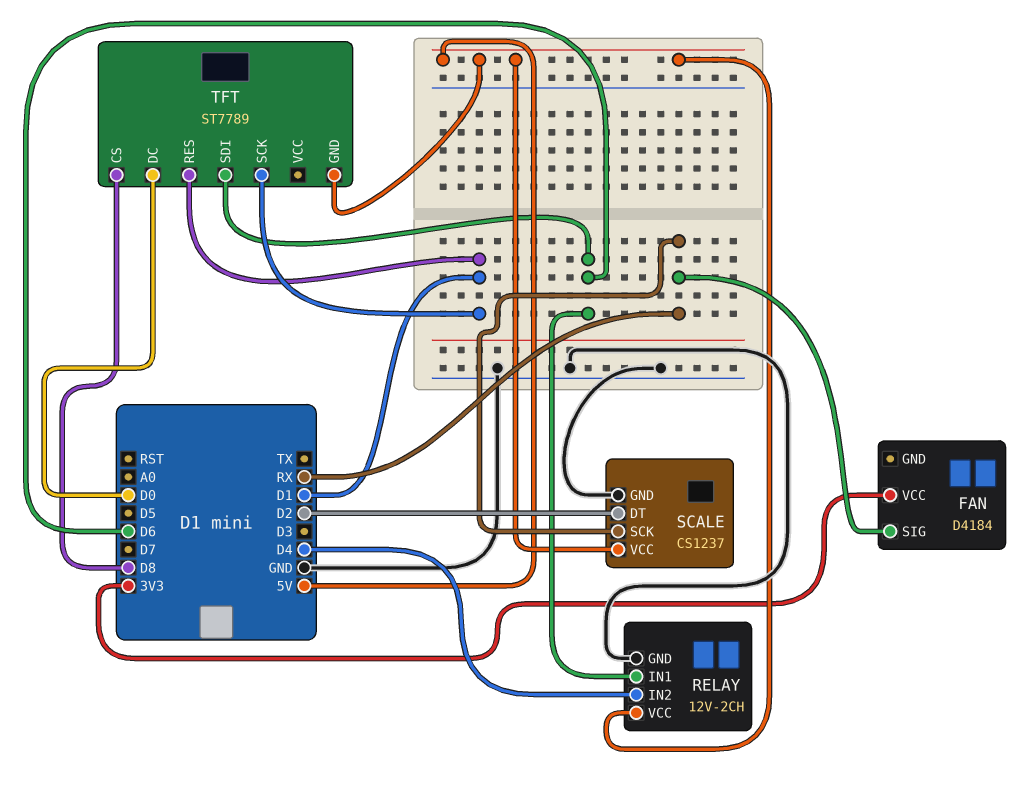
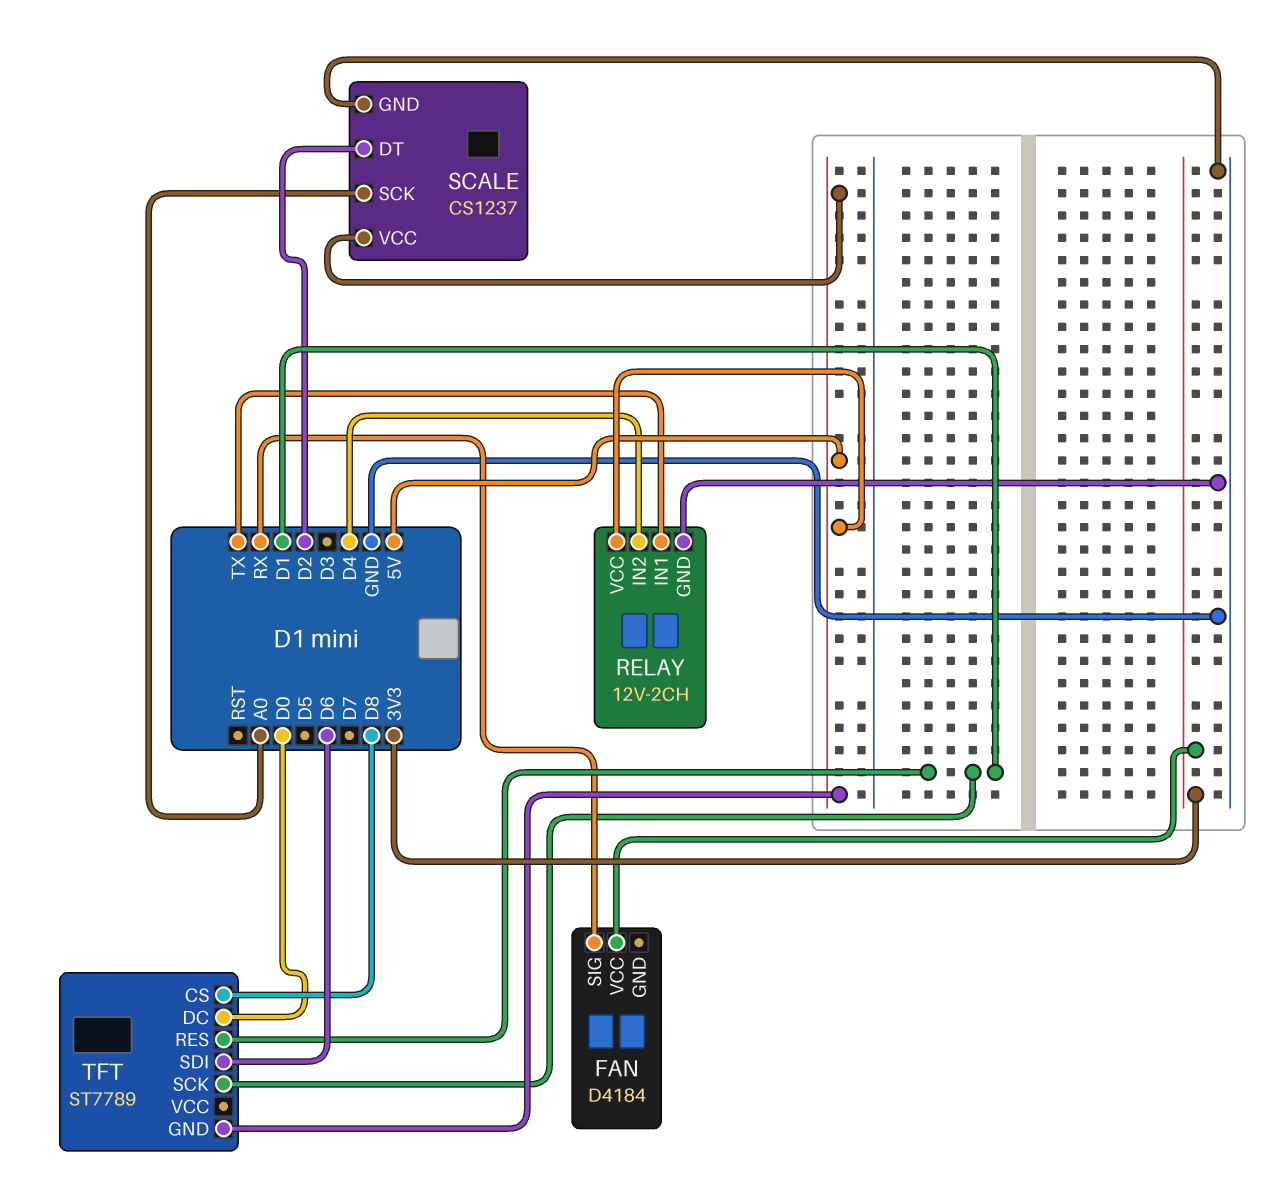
RELAY pin IN1: D6 -> TX
SCALE pin SCK: RX -> A0

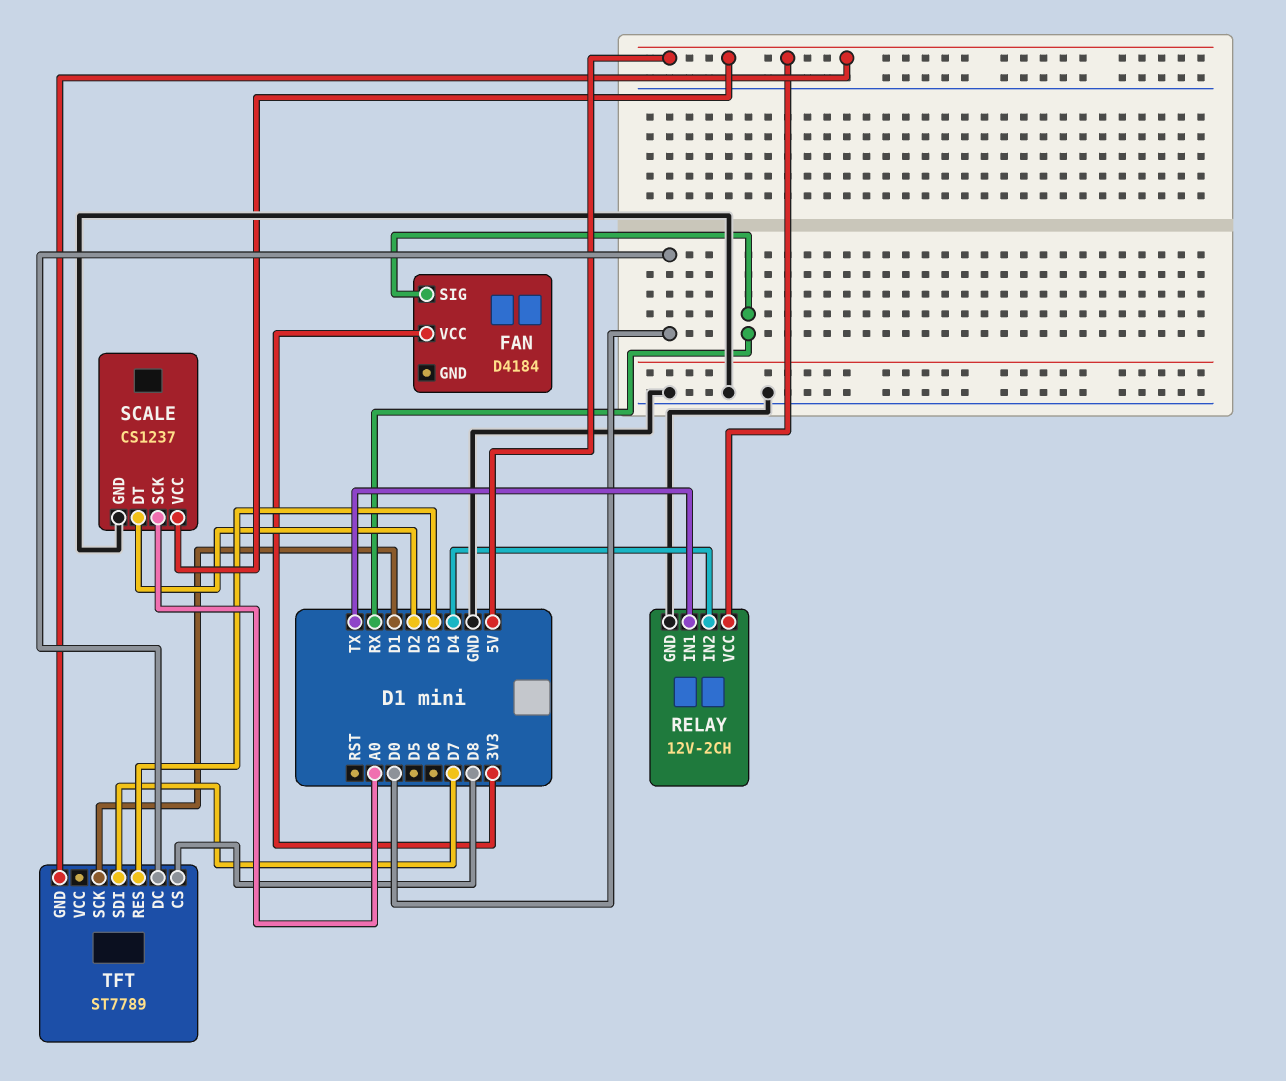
TFT pin RES: D1 -> D3
TFT pin SDI: D6 -> D7

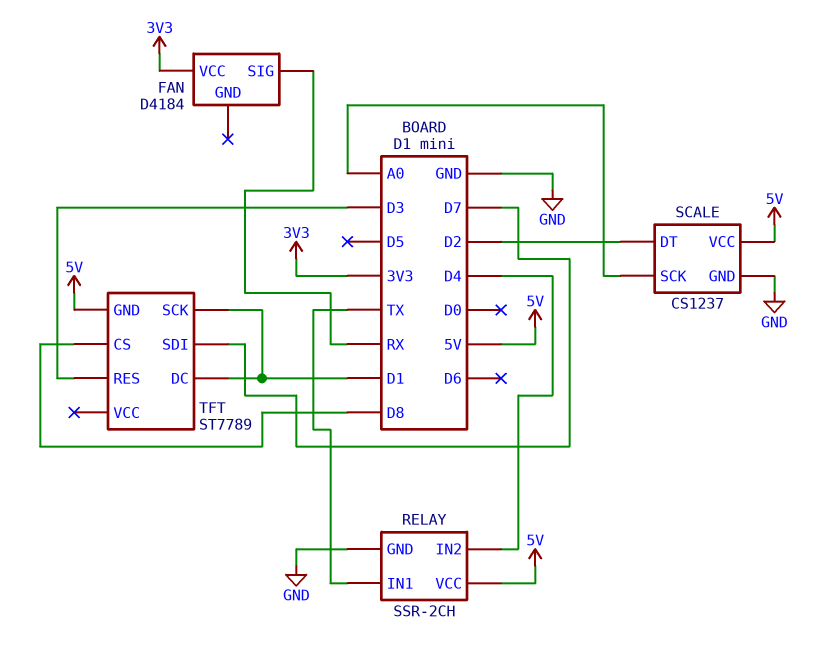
RELAY: 12V-2CH -> SSR-2CH
TFT pin DC: D0 -> D1

